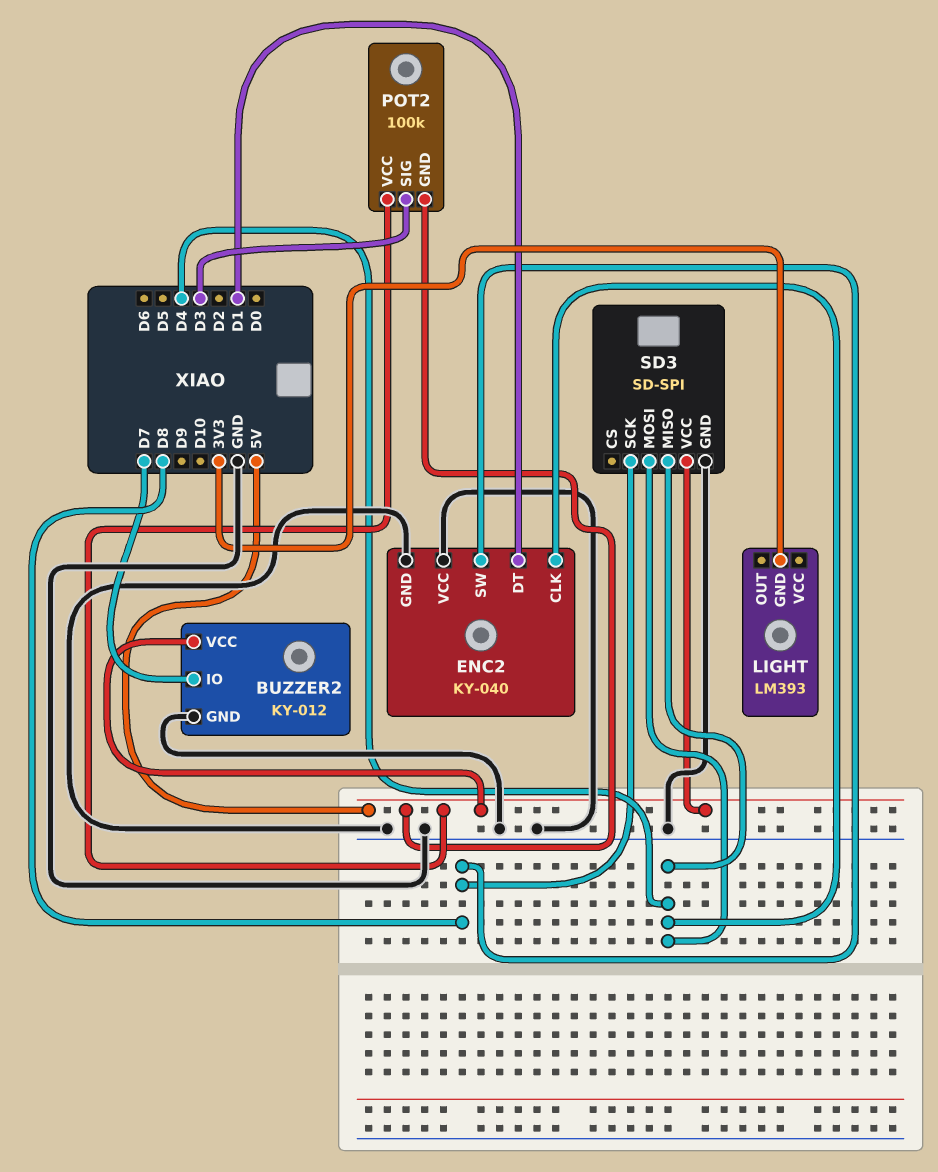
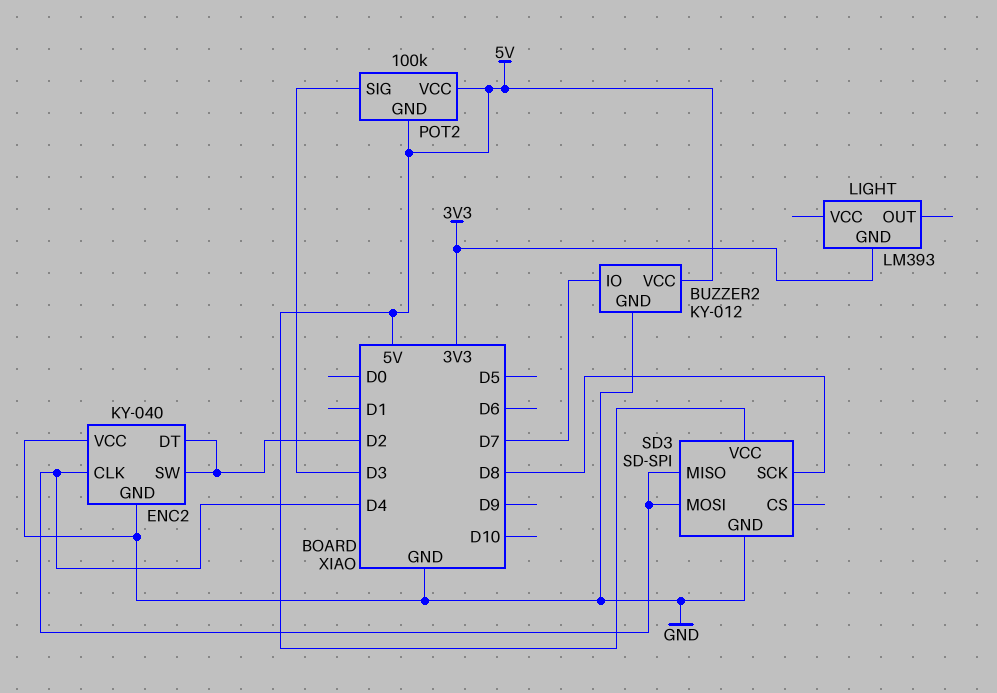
ENC2 pin DT: D1 -> D2
ENC2 pin SW: D8 -> D2

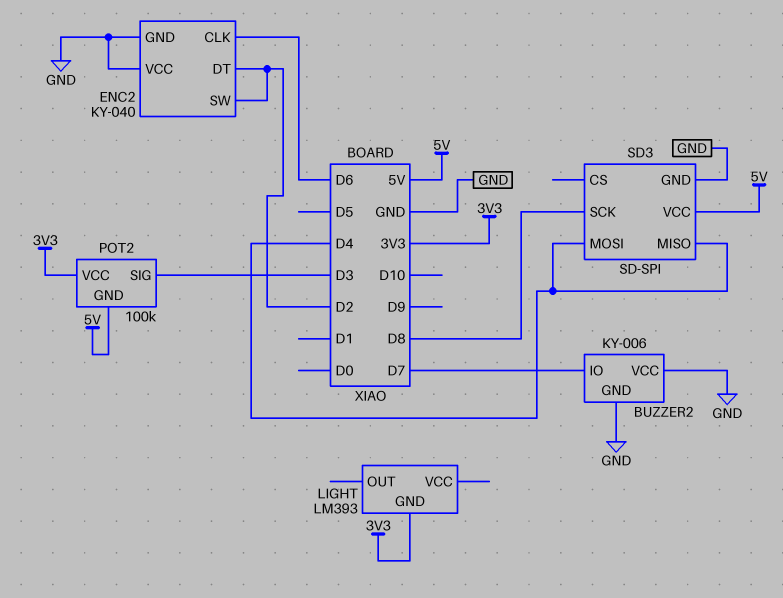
BUZZER2: KY-012 -> KY-006
BUZZER2 pin VCC: 5V -> GND
ENC2 pin CLK: D4 -> D6
POT2 pin VCC: 5V -> 3V3

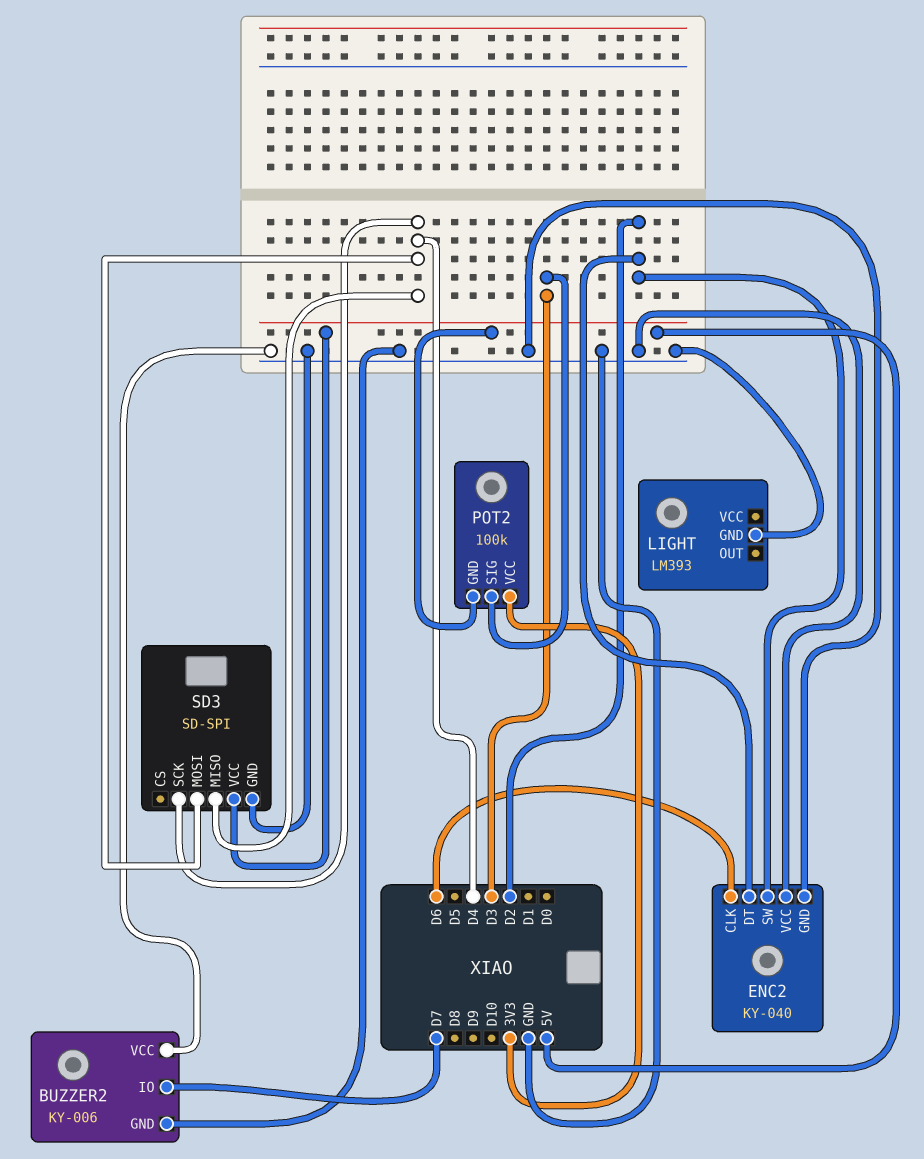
LIGHT pin GND: 3V3 -> GND
SD3 pin SCK: D8 -> D4

